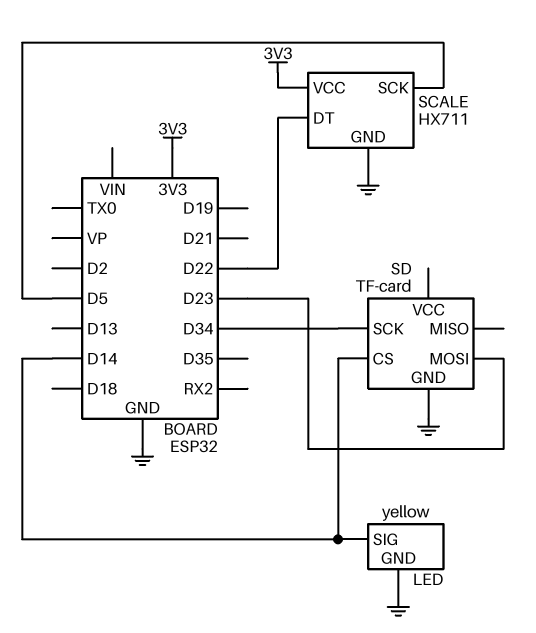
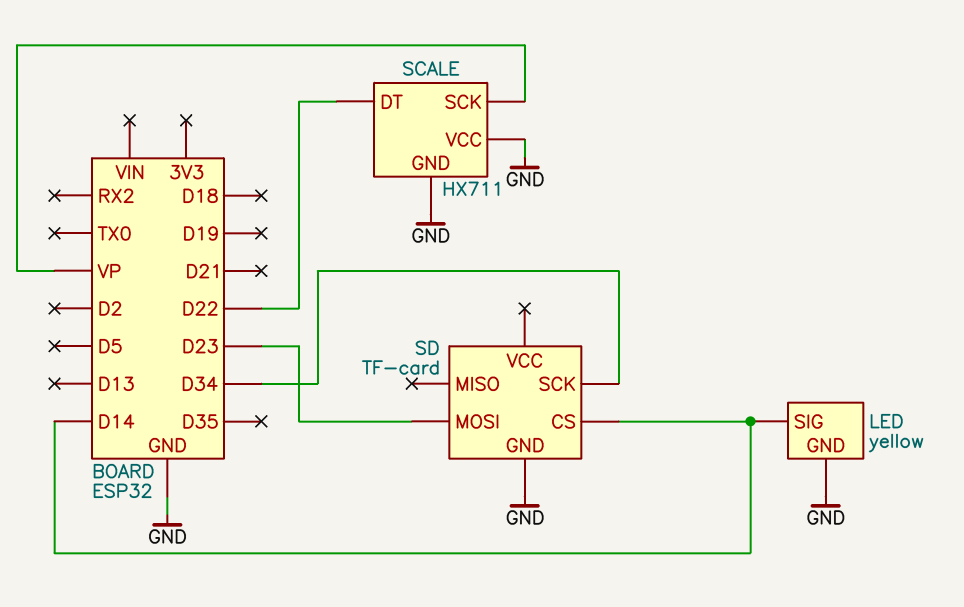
SCALE pin SCK: D5 -> VP
SCALE pin VCC: 3V3 -> GND

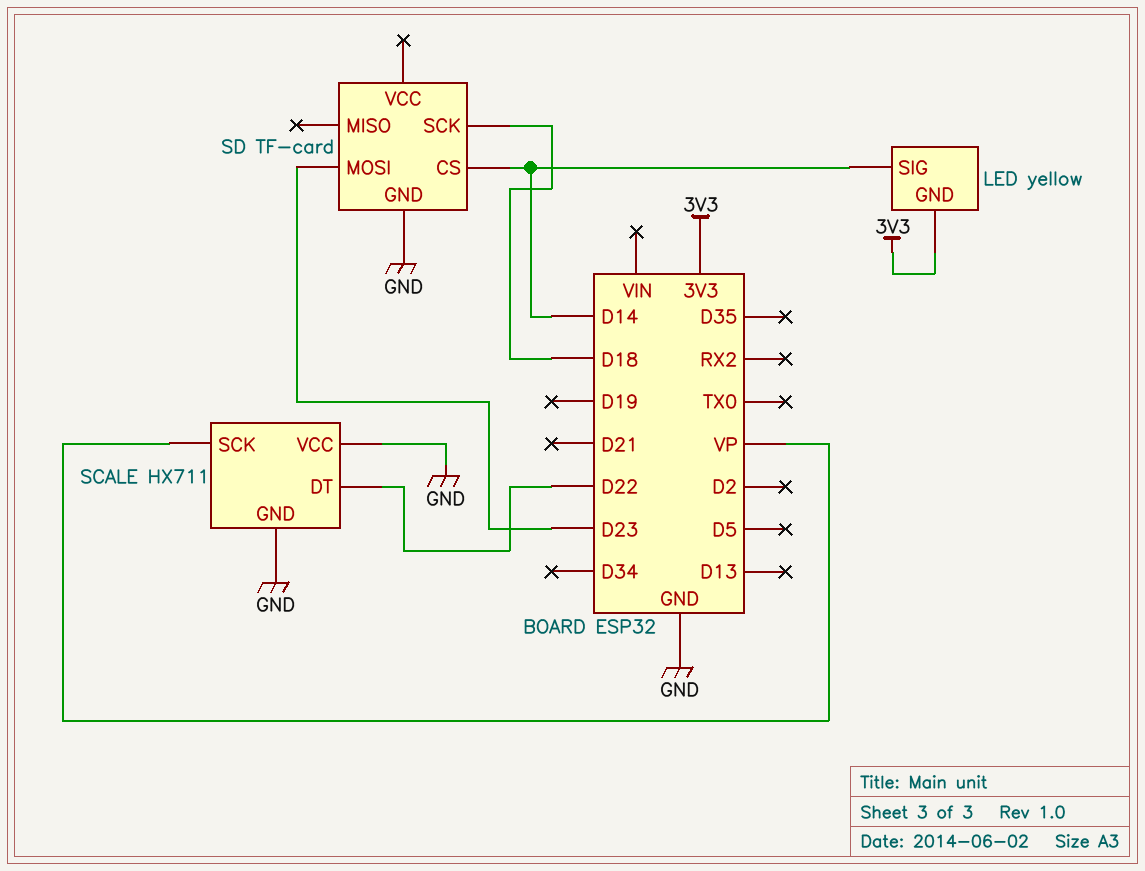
LED pin GND: GND -> 3V3
SD pin SCK: D34 -> D18

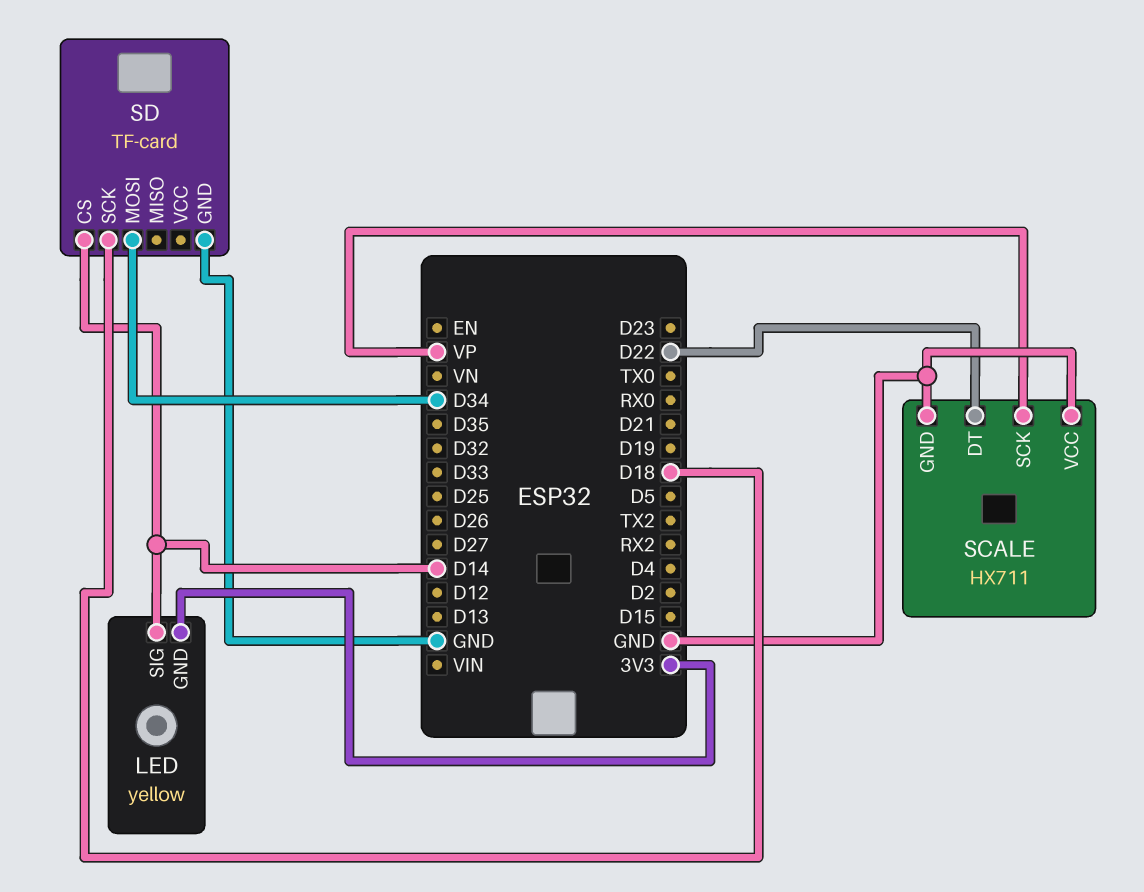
SD pin MOSI: D23 -> D34

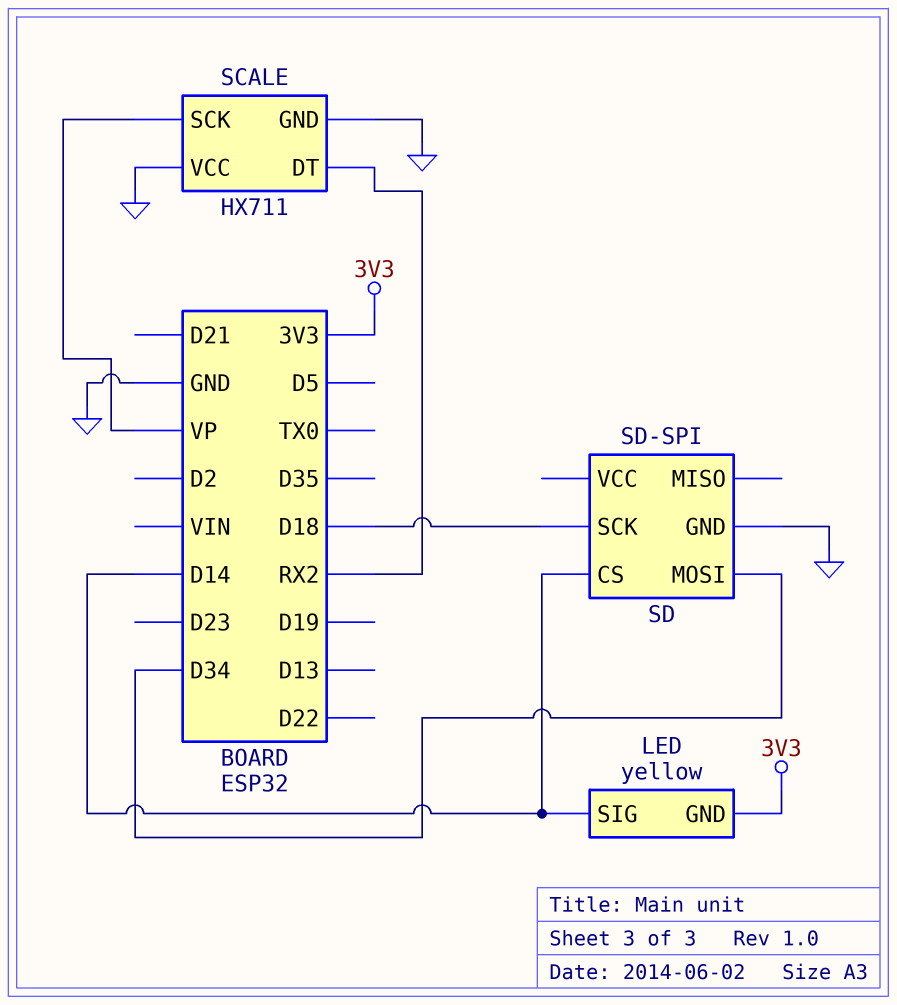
SCALE pin DT: D22 -> RX2
SD: TF-card -> SD-SPI

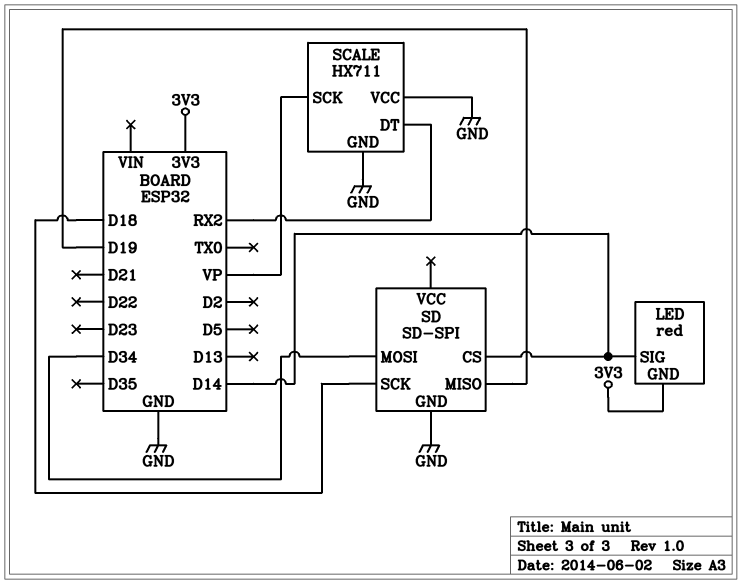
LED: yellow -> red
SD pin MISO: none -> D19

